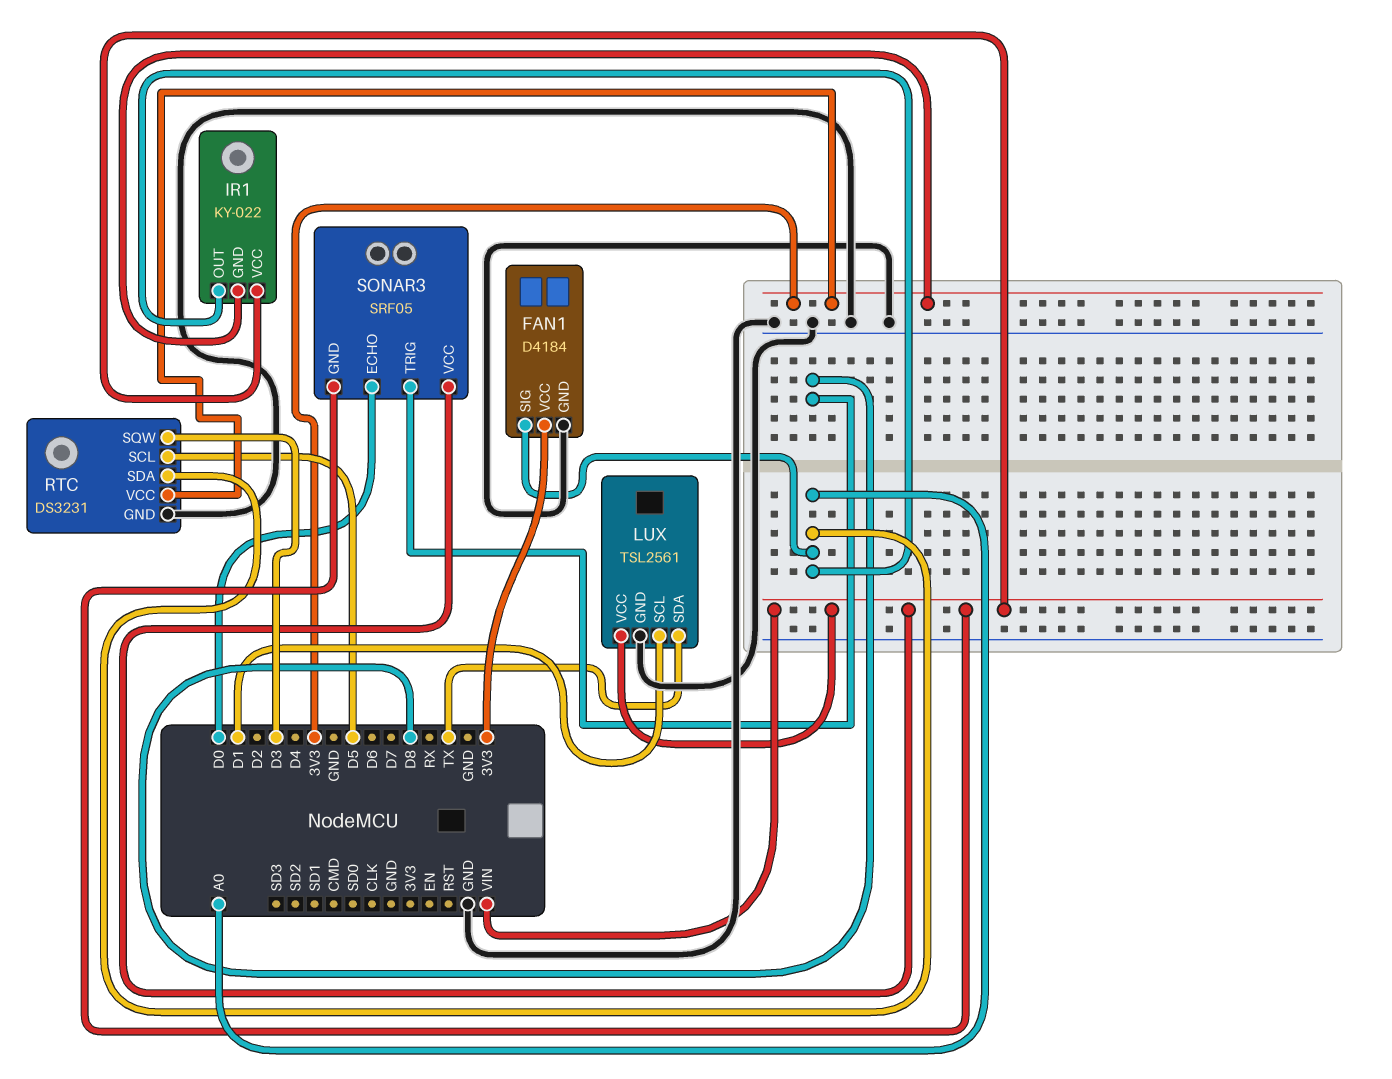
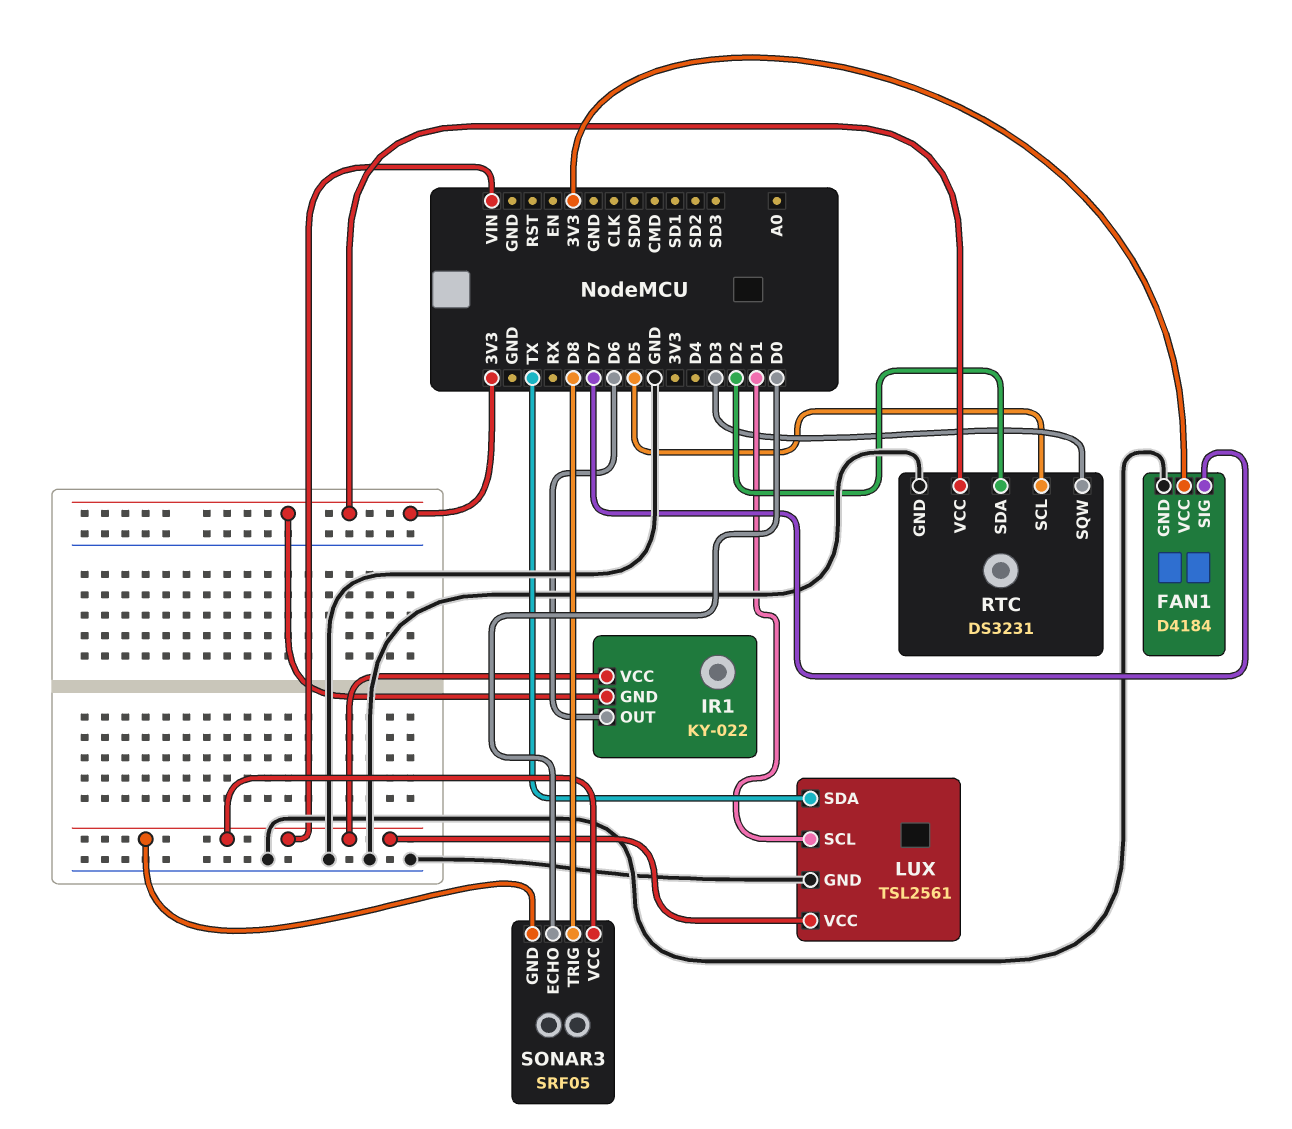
FAN1 pin SIG: A0 -> D7
IR1 pin OUT: A0 -> D6
RTC pin SDA: A0 -> D2

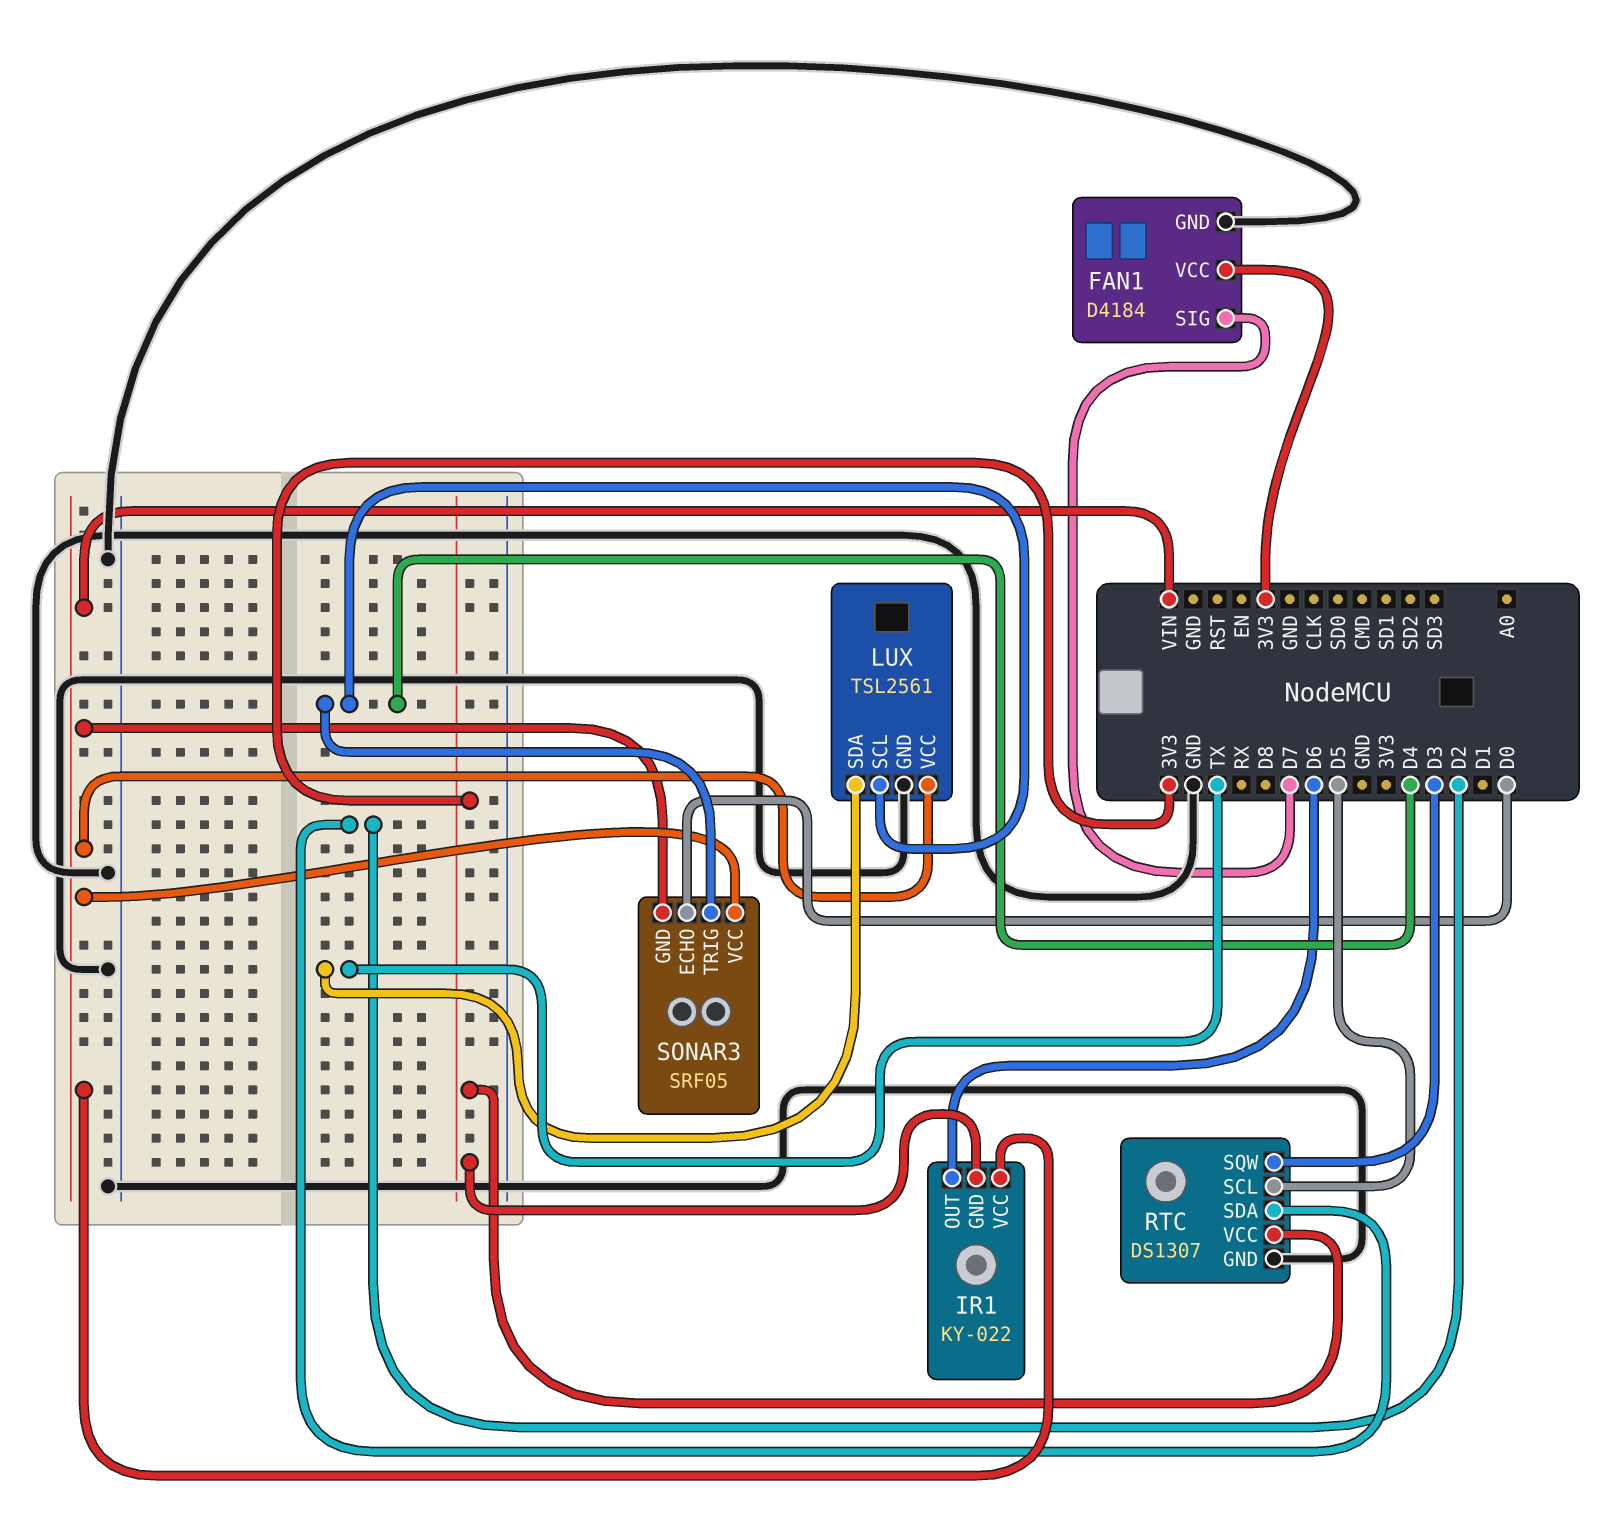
LUX pin SCL: D1 -> D4
RTC: DS3231 -> DS1307
SONAR3 pin TRIG: D8 -> D4

